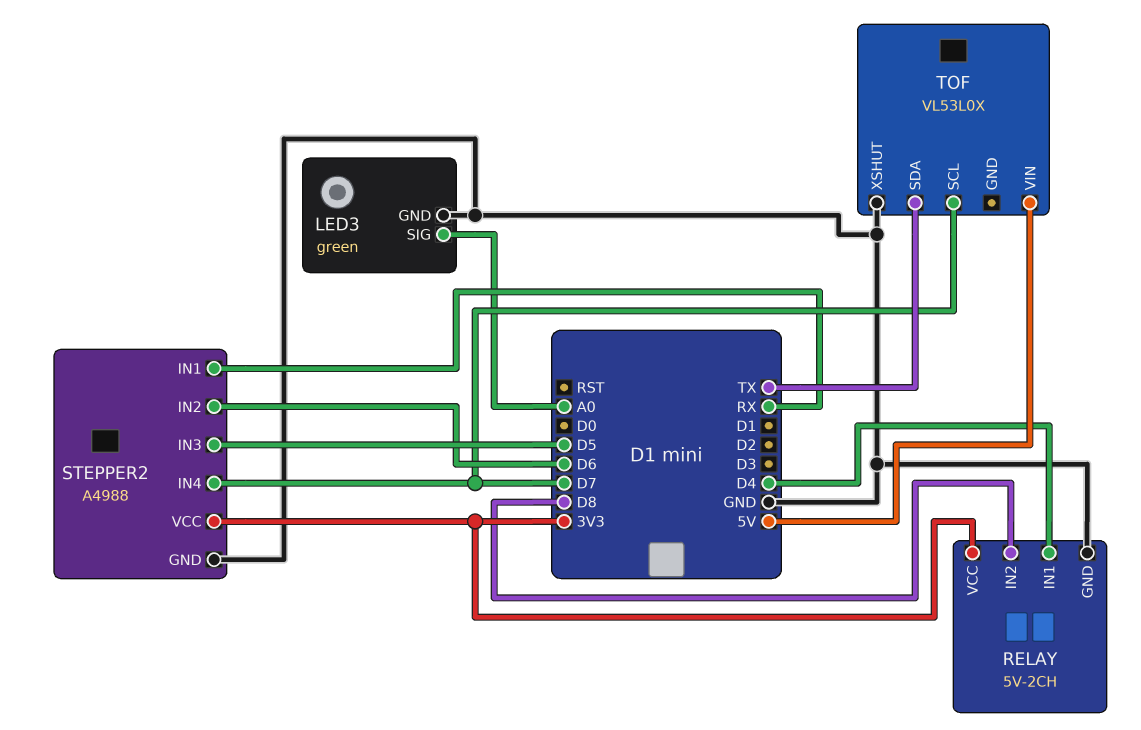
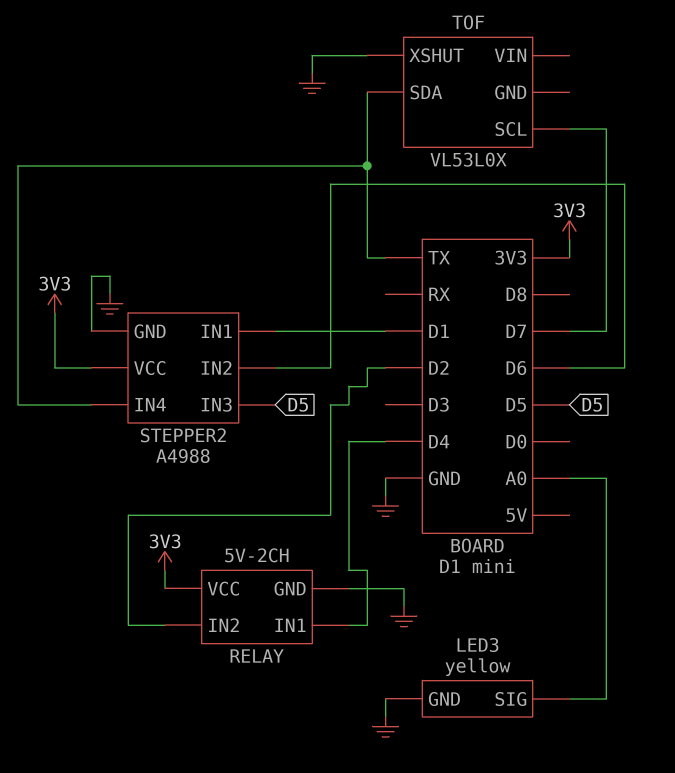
LED3: green -> yellow
RELAY pin IN2: D8 -> D2
STEPPER2 pin IN1: RX -> D1
STEPPER2 pin IN4: D7 -> TX
TOF pin VIN: 5V -> none

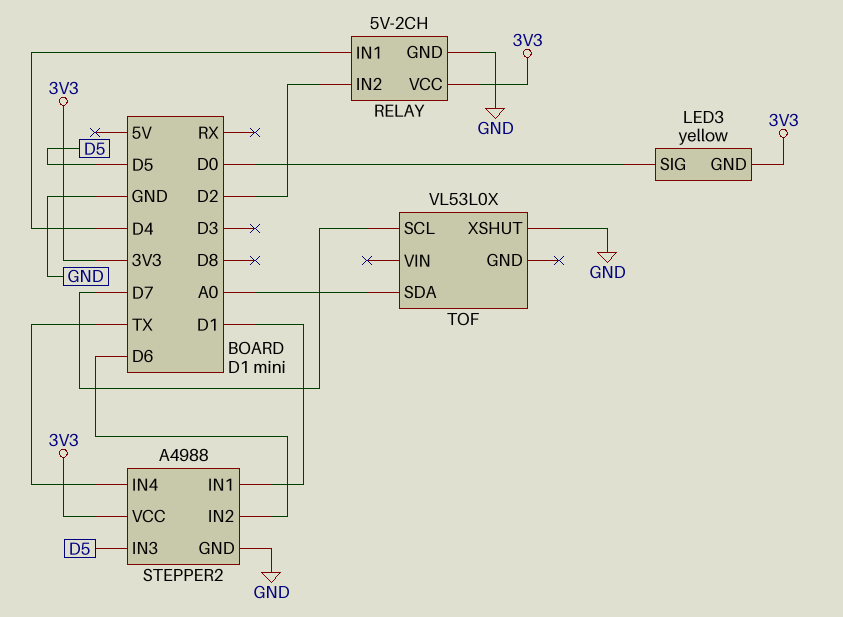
LED3 pin GND: GND -> 3V3
LED3 pin SIG: A0 -> D0
TOF pin SDA: TX -> A0

